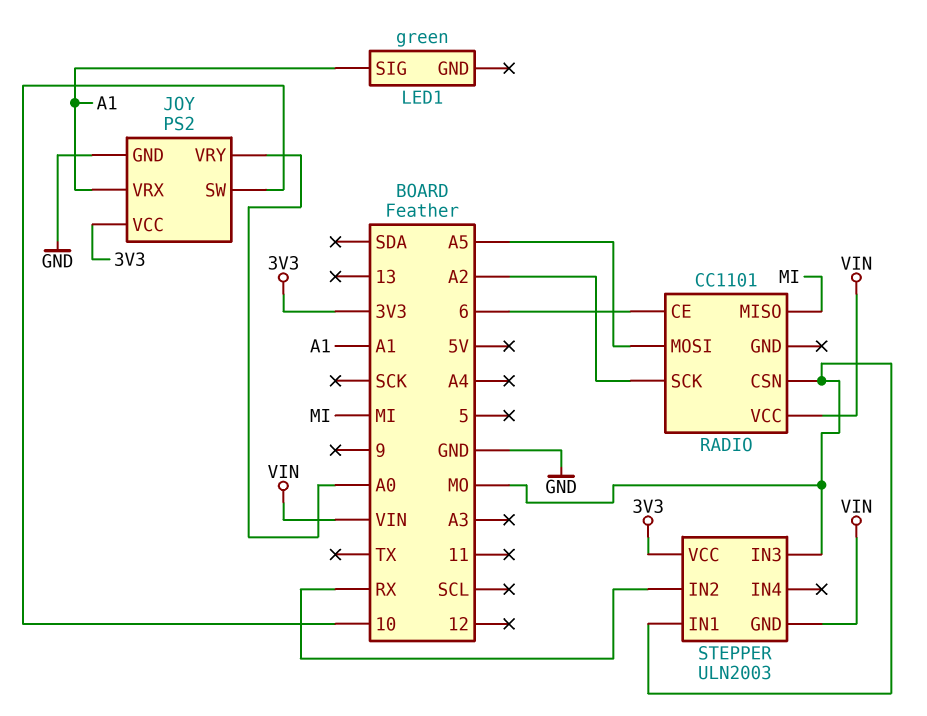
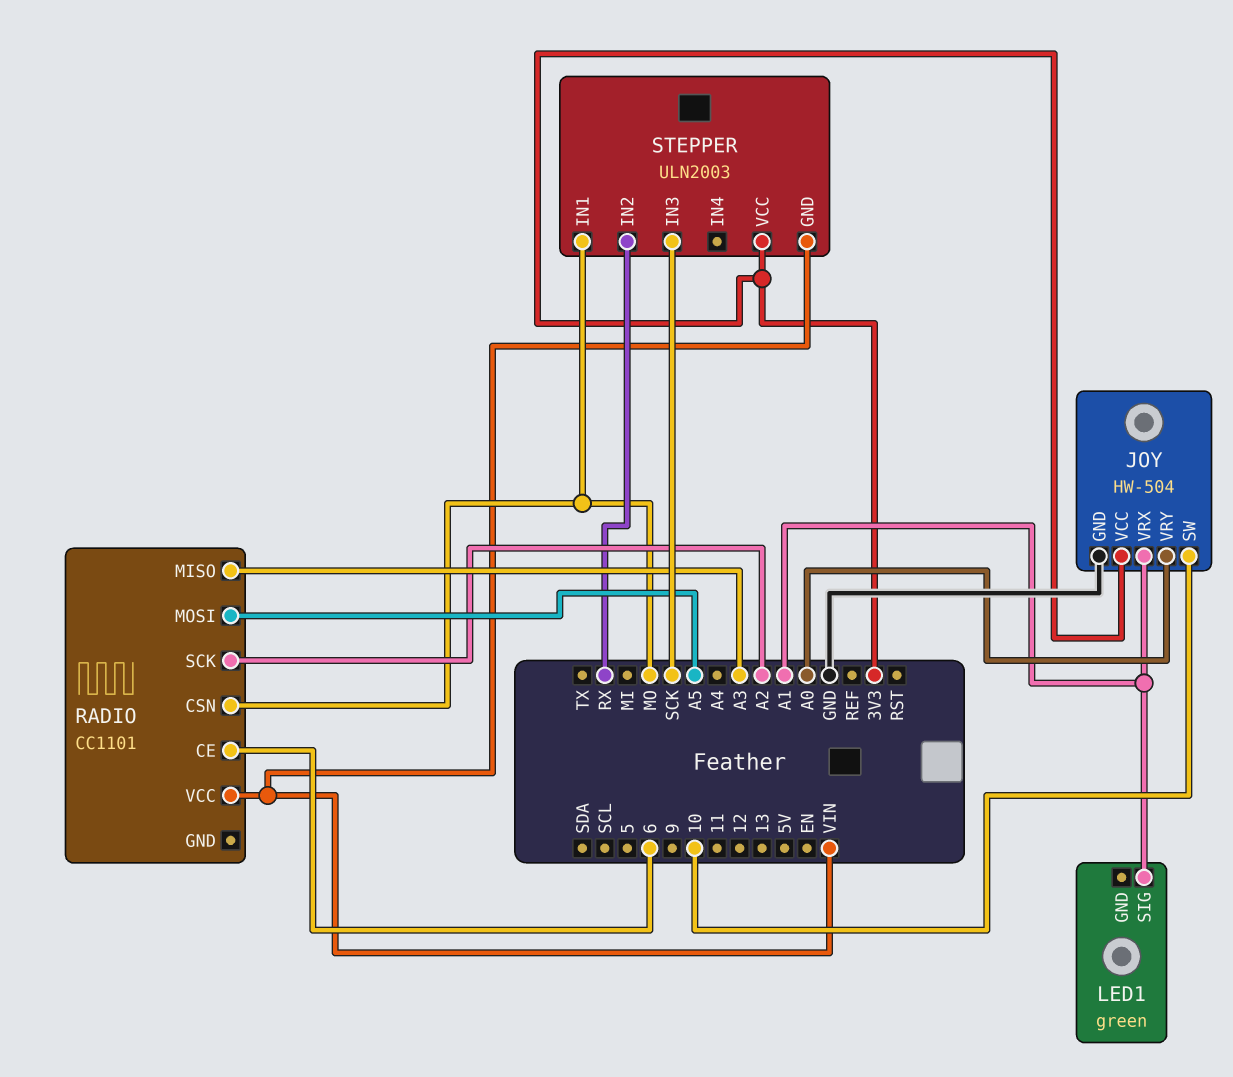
JOY: PS2 -> HW-504
RADIO pin MISO: MI -> A3
STEPPER pin IN3: MO -> SCK

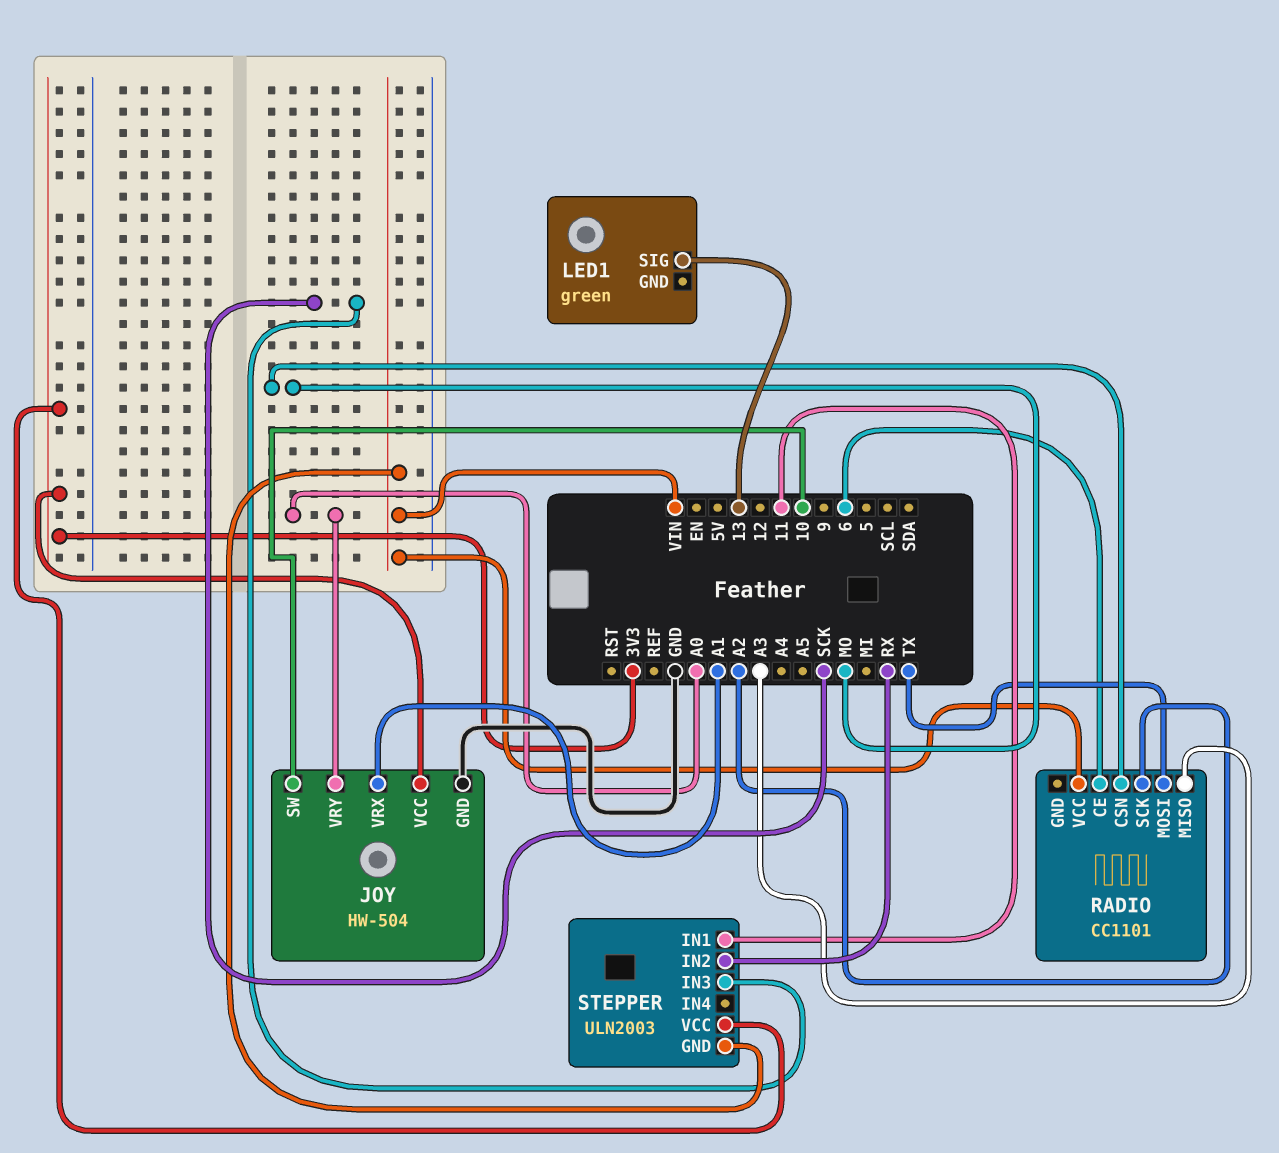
LED1 pin SIG: A1 -> 13
RADIO pin MOSI: A5 -> TX
STEPPER pin IN1: MO -> 11

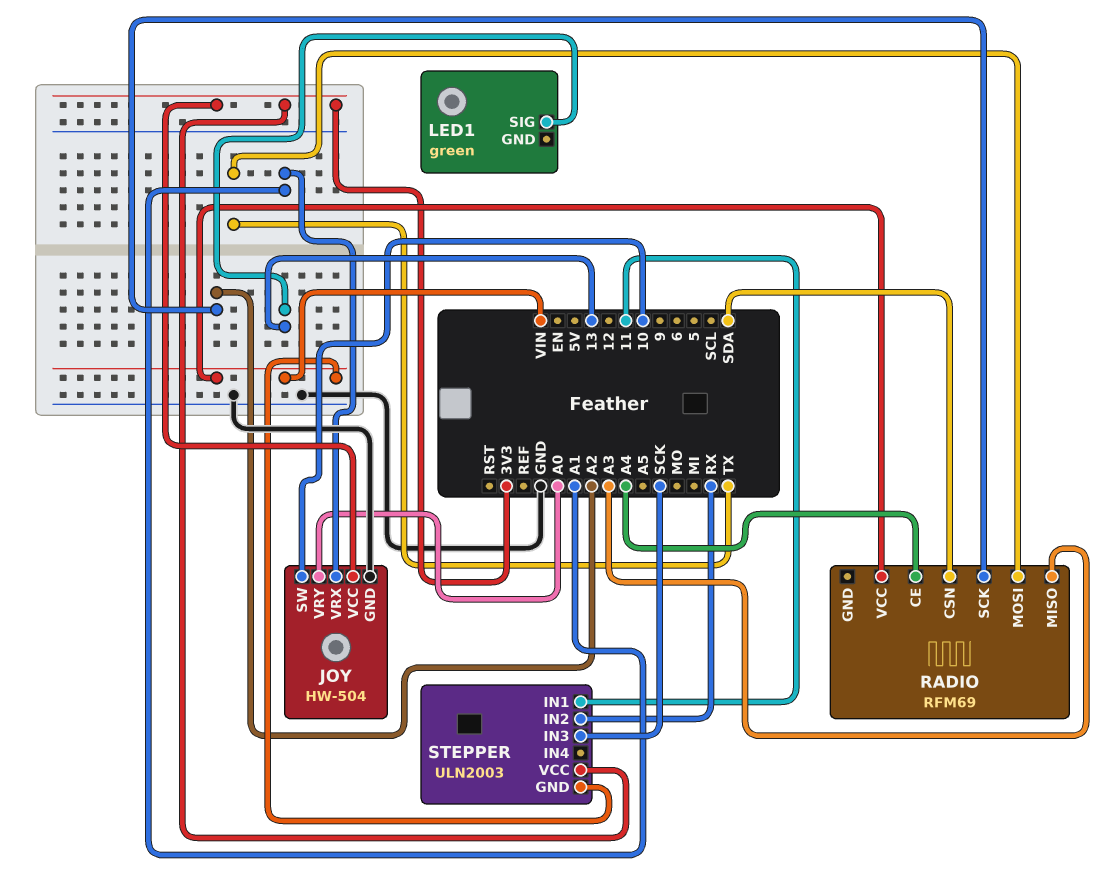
RADIO: CC1101 -> RFM69
RADIO pin CE: 6 -> A4
RADIO pin CSN: MO -> SDA

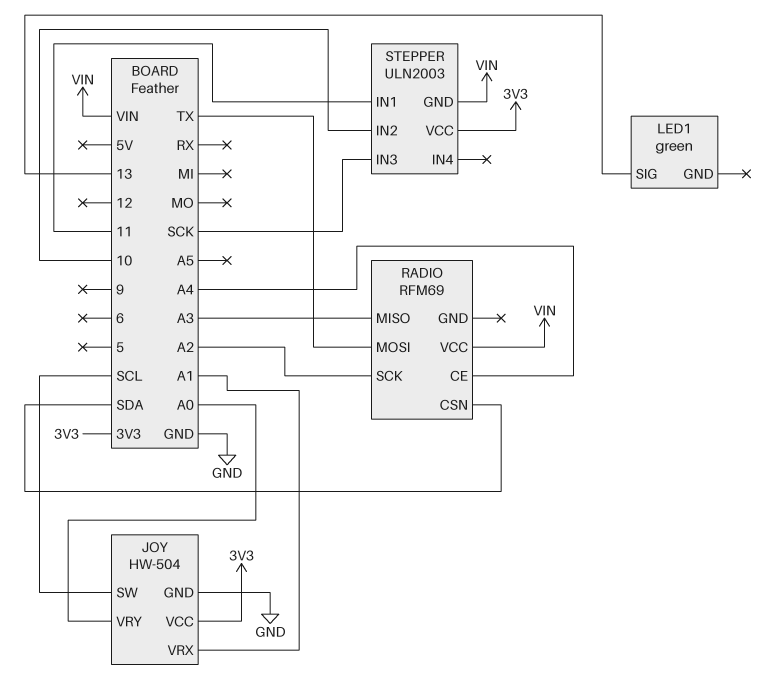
JOY pin SW: 10 -> SCL
STEPPER pin IN2: RX -> 10

